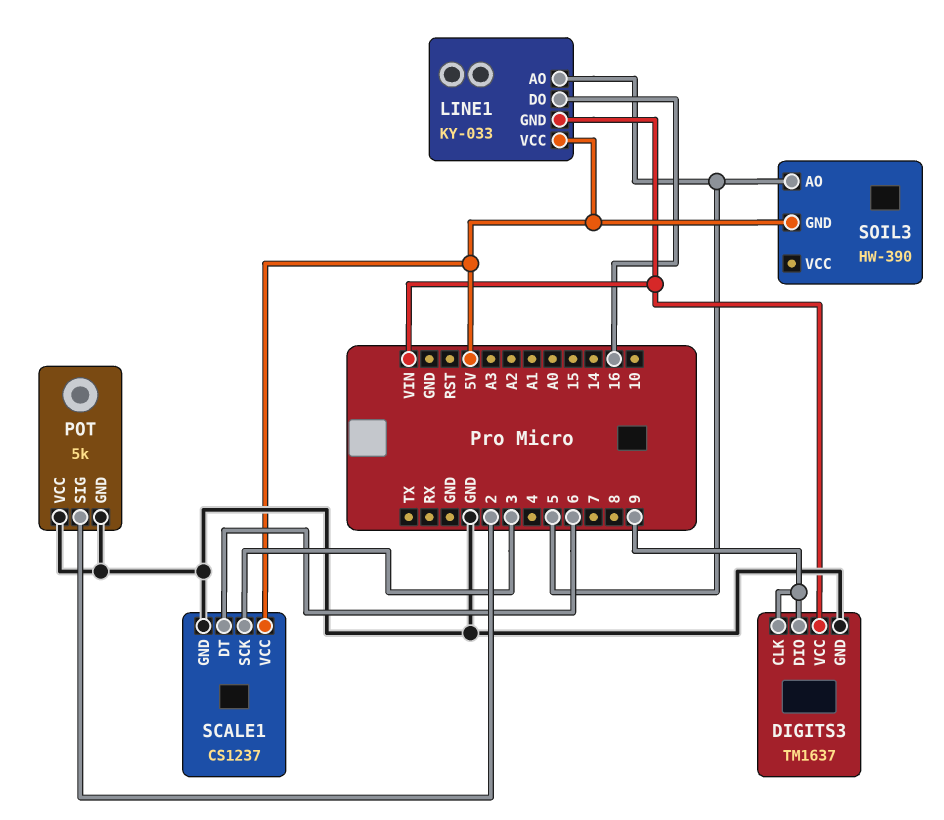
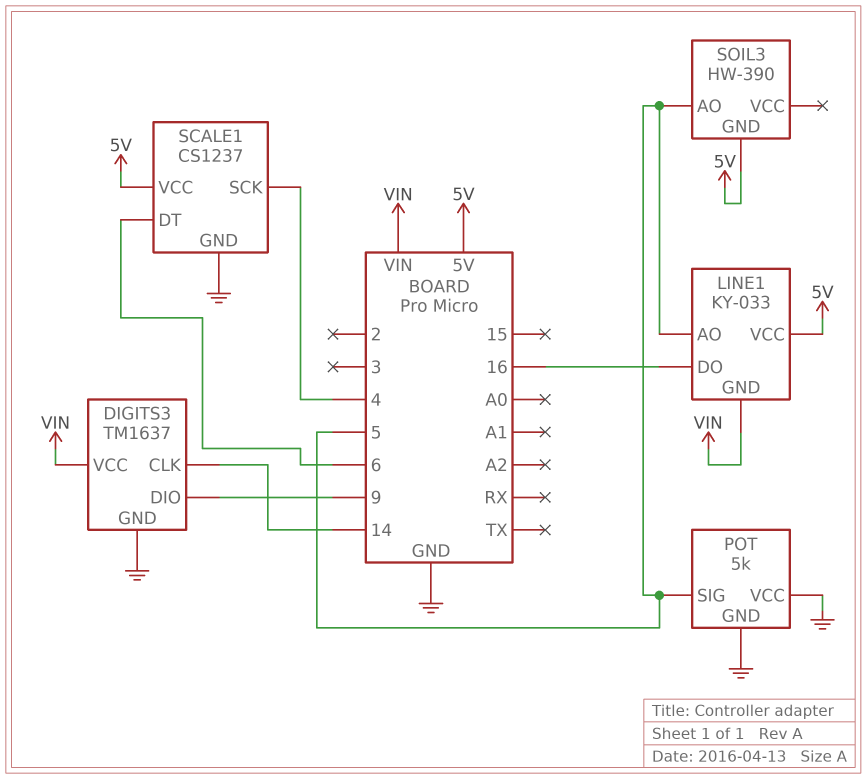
DIGITS3 pin CLK: 9 -> 14
POT pin SIG: 2 -> 5
SCALE1 pin SCK: 3 -> 4

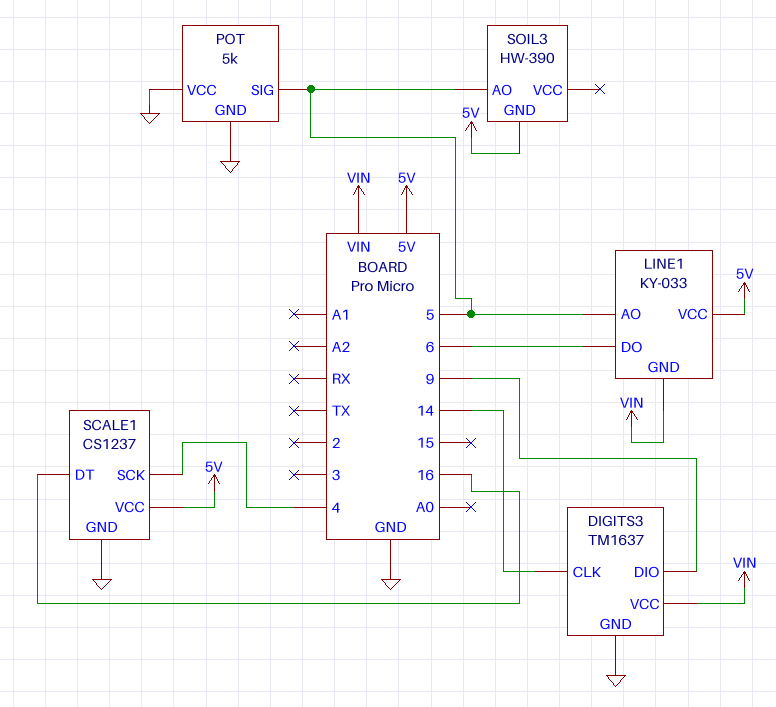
LINE1 pin DO: 16 -> 6
SCALE1 pin DT: 6 -> 16

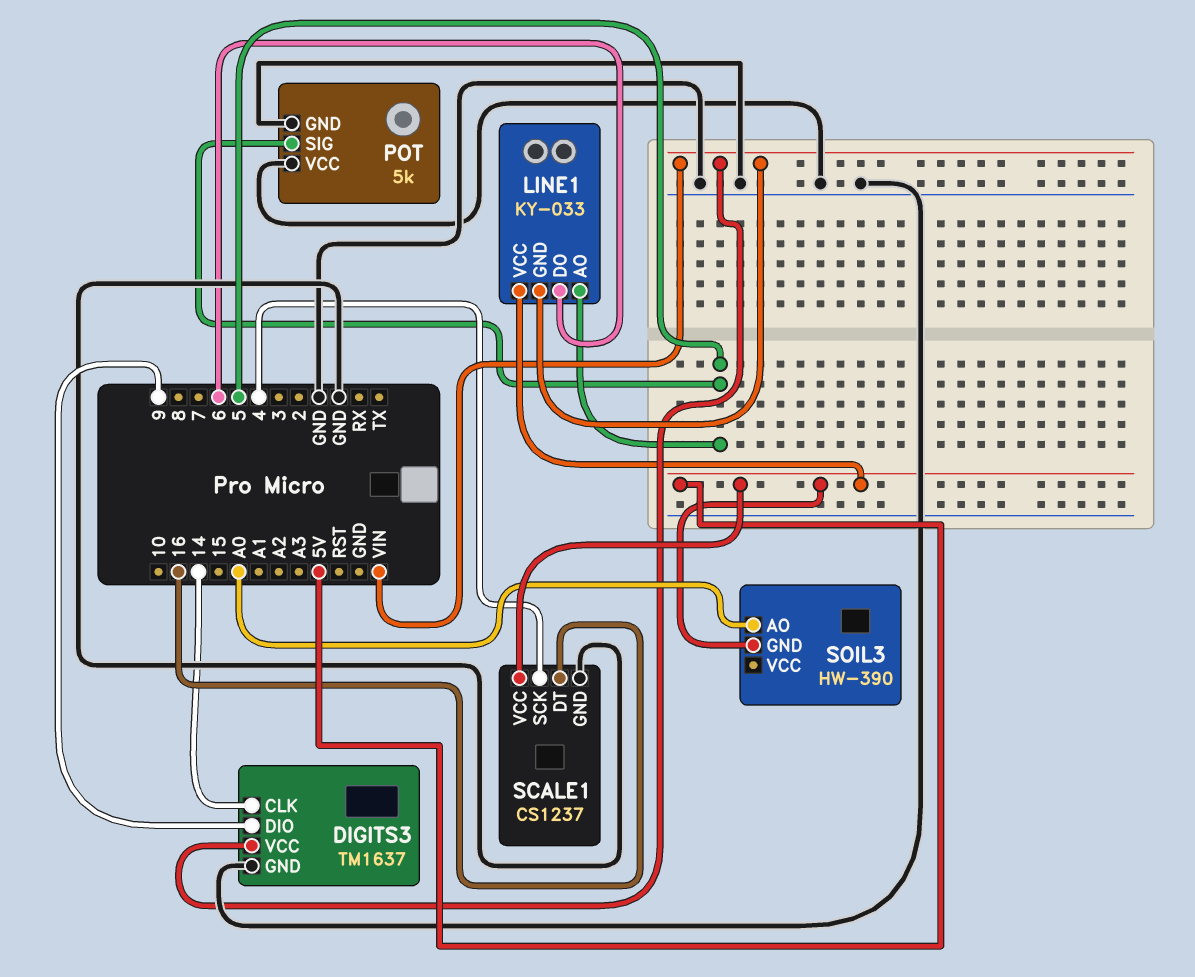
SOIL3 pin AO: 5 -> A0

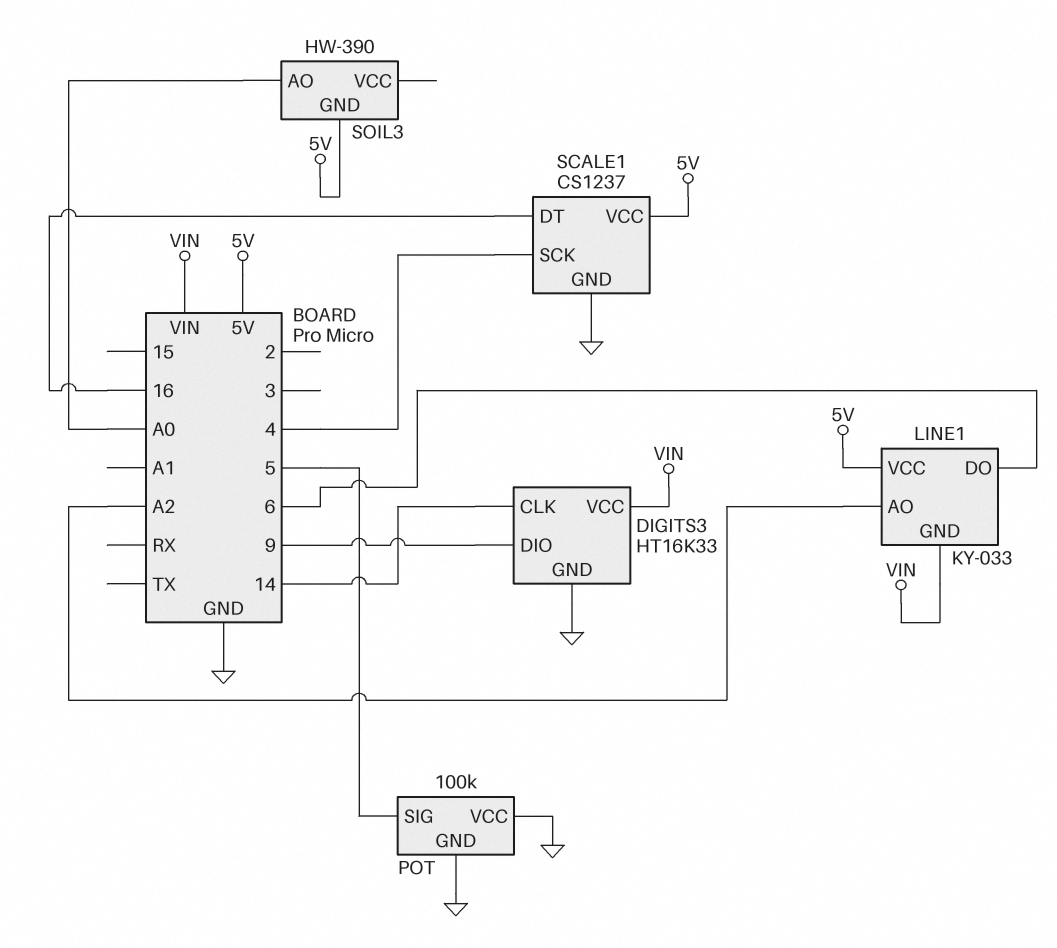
DIGITS3: TM1637 -> HT16K33
LINE1 pin AO: 5 -> A2
POT: 5k -> 100k

